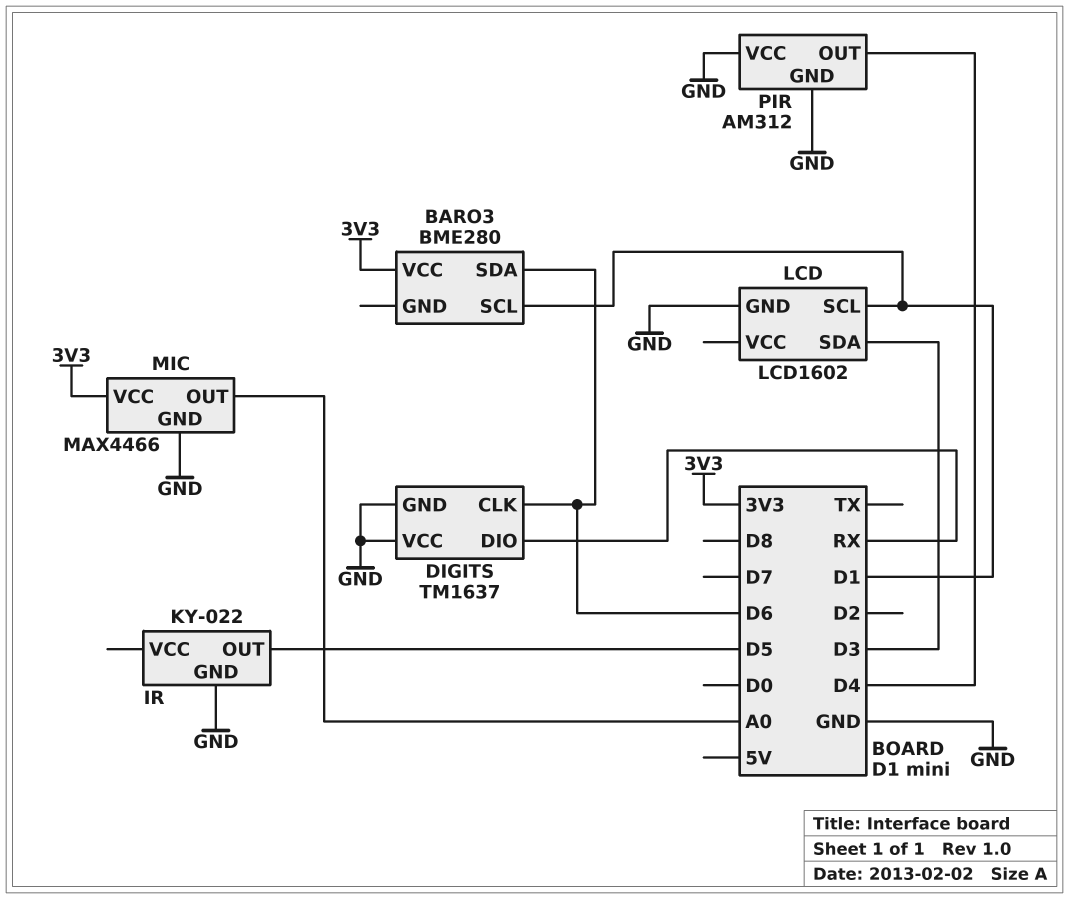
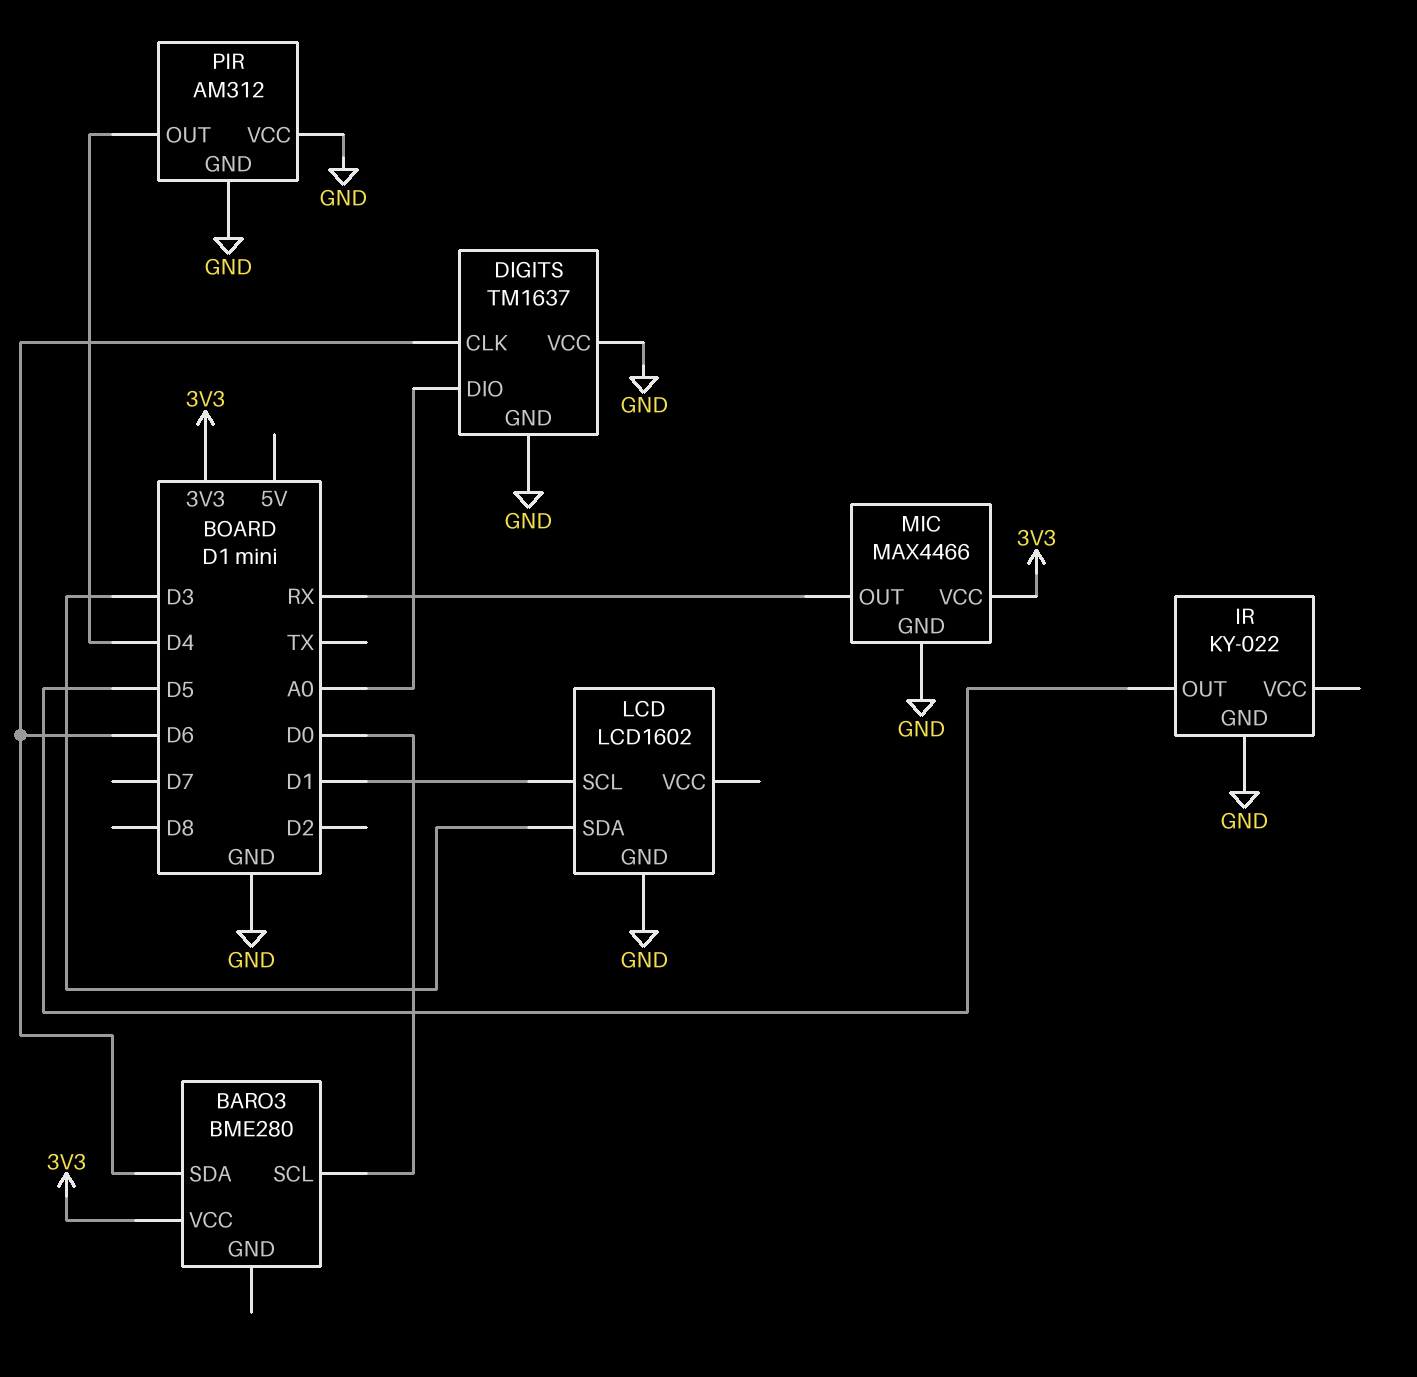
BARO3 pin SCL: D1 -> D0
DIGITS pin DIO: RX -> A0
MIC pin OUT: A0 -> RX

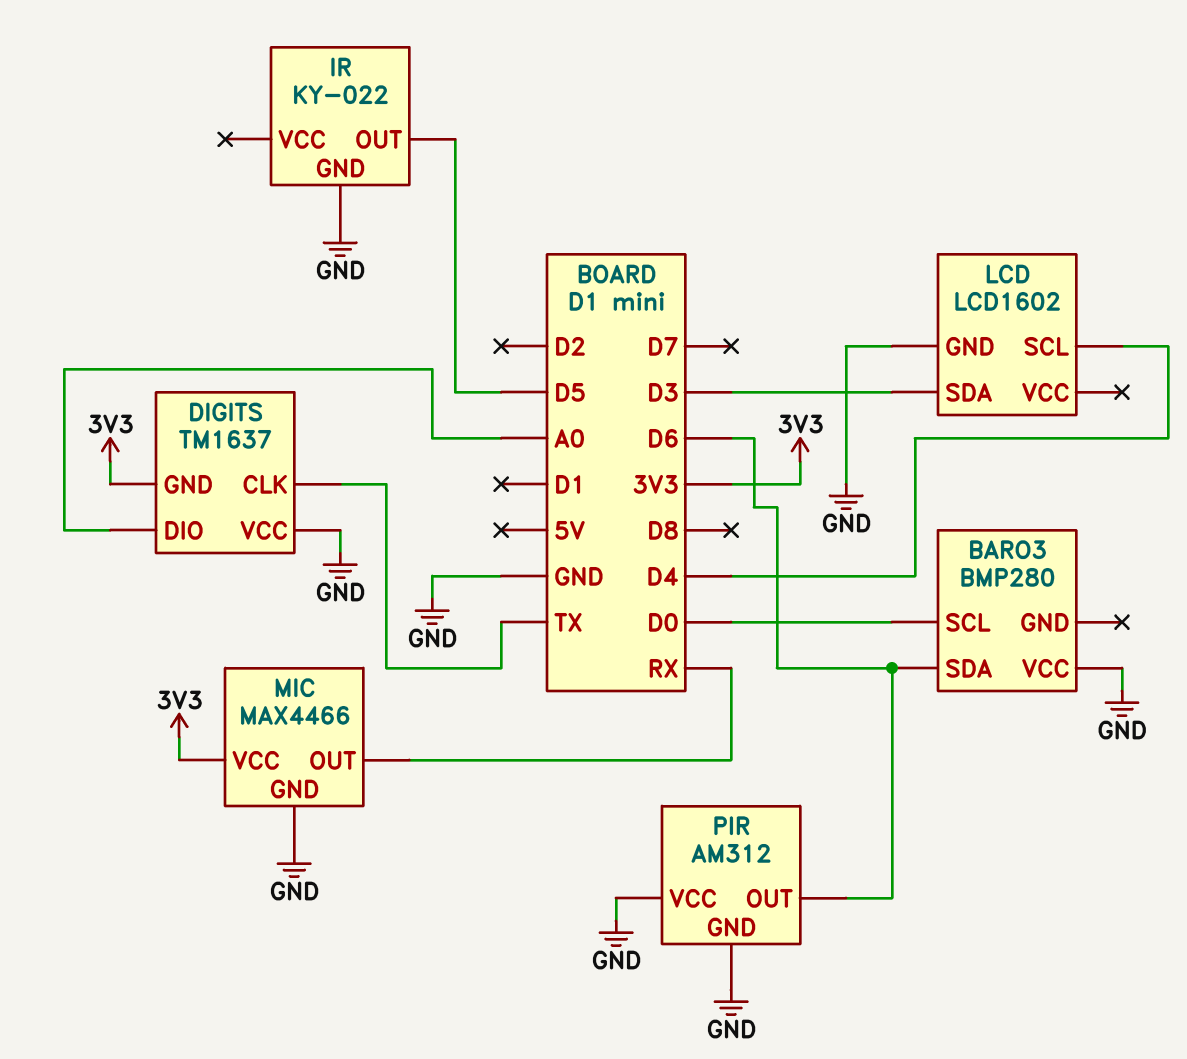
BARO3: BME280 -> BMP280
BARO3 pin VCC: 3V3 -> GND
DIGITS pin CLK: D6 -> TX
DIGITS pin GND: GND -> 3V3
LCD pin SCL: D1 -> D4
PIR pin OUT: D4 -> D6

